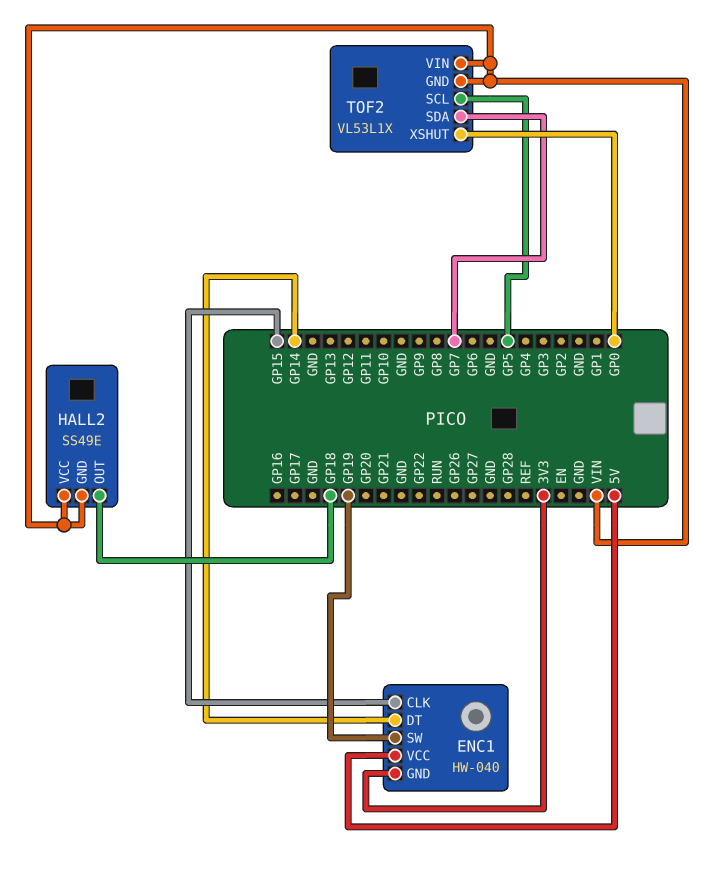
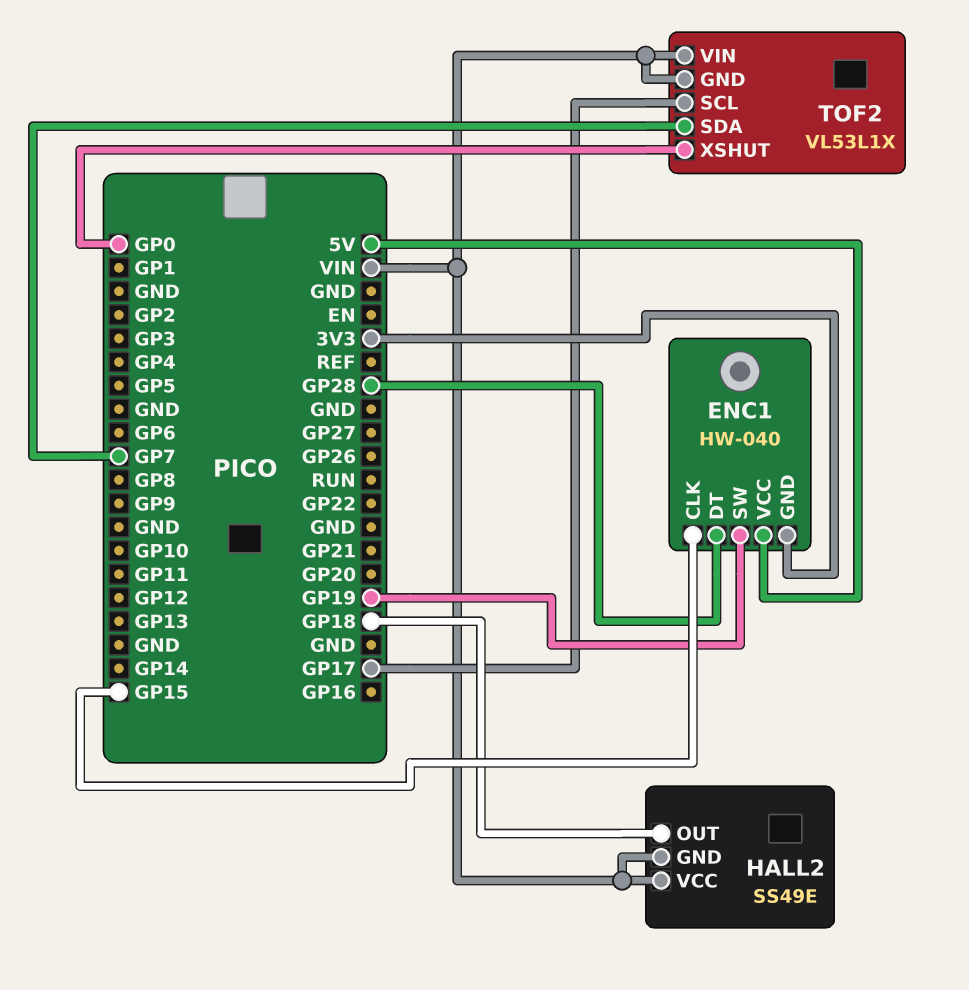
ENC1 pin DT: GP14 -> GP28
TOF2 pin SCL: GP5 -> GP17

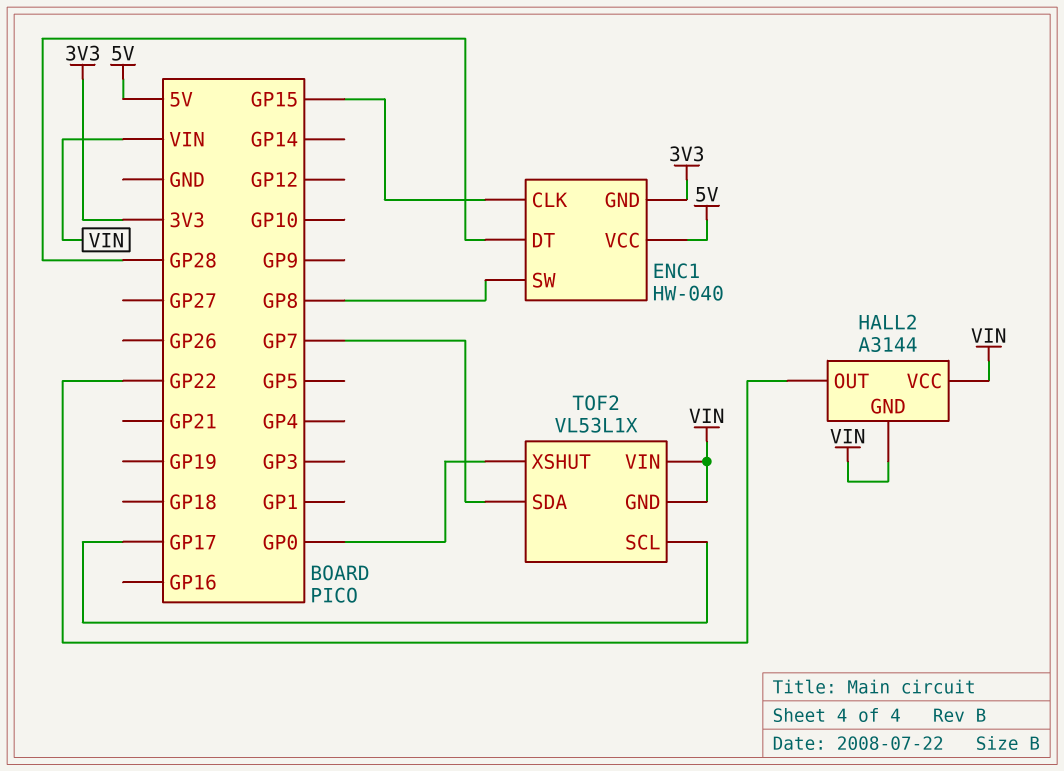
ENC1 pin SW: GP19 -> GP8
HALL2: SS49E -> A3144
HALL2 pin OUT: GP18 -> GP22

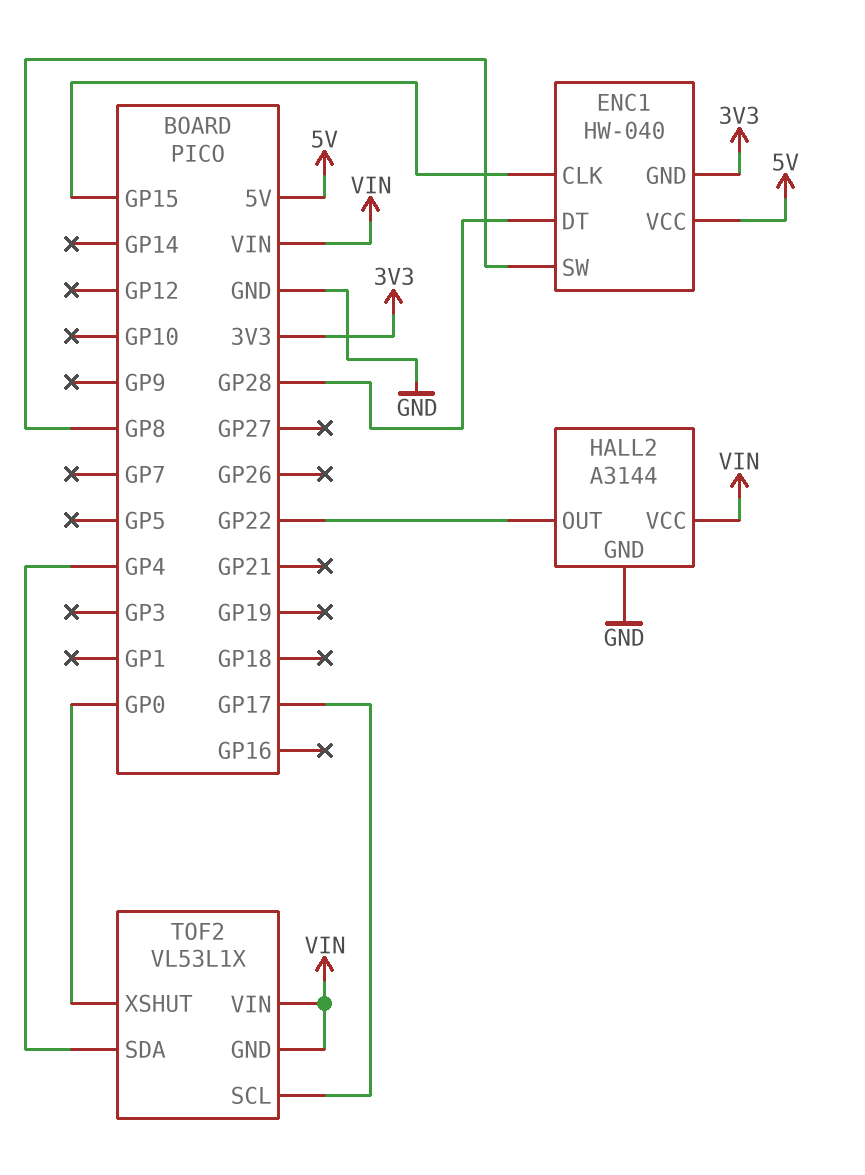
HALL2 pin GND: VIN -> GND
TOF2 pin SDA: GP7 -> GP4

